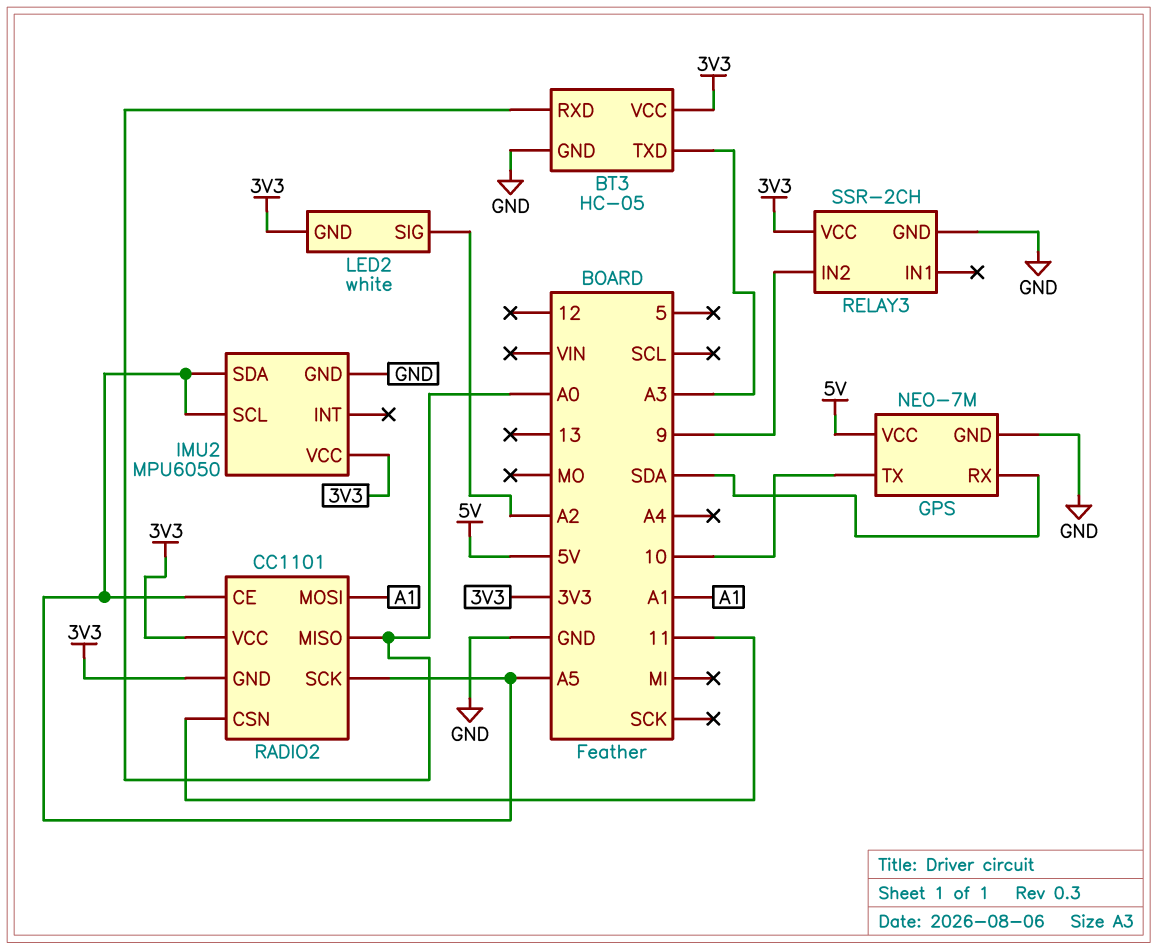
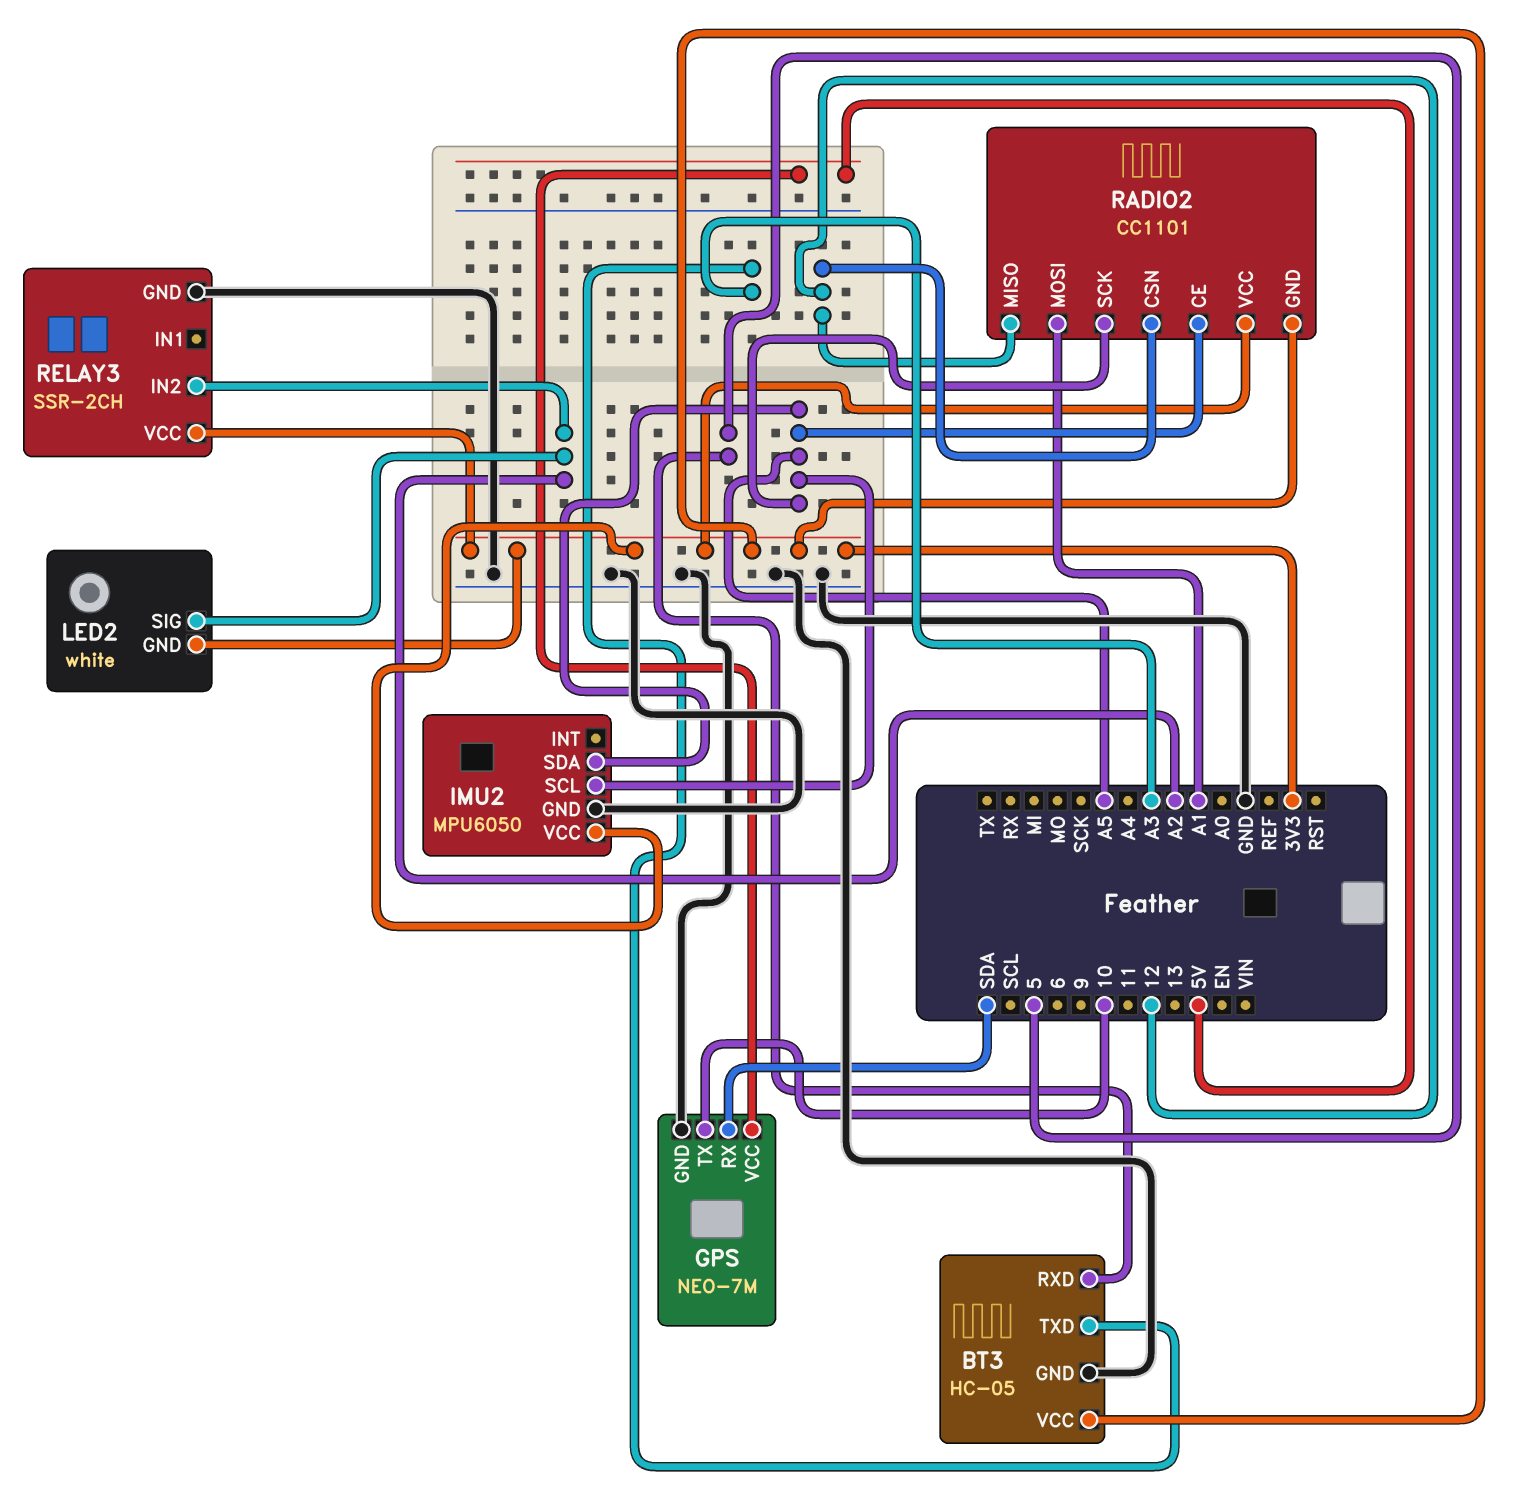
BT3 pin RXD: A0 -> 5
RADIO2 pin CSN: 11 -> 12
RADIO2 pin MISO: A0 -> 12
RELAY3 pin IN2: 9 -> A2

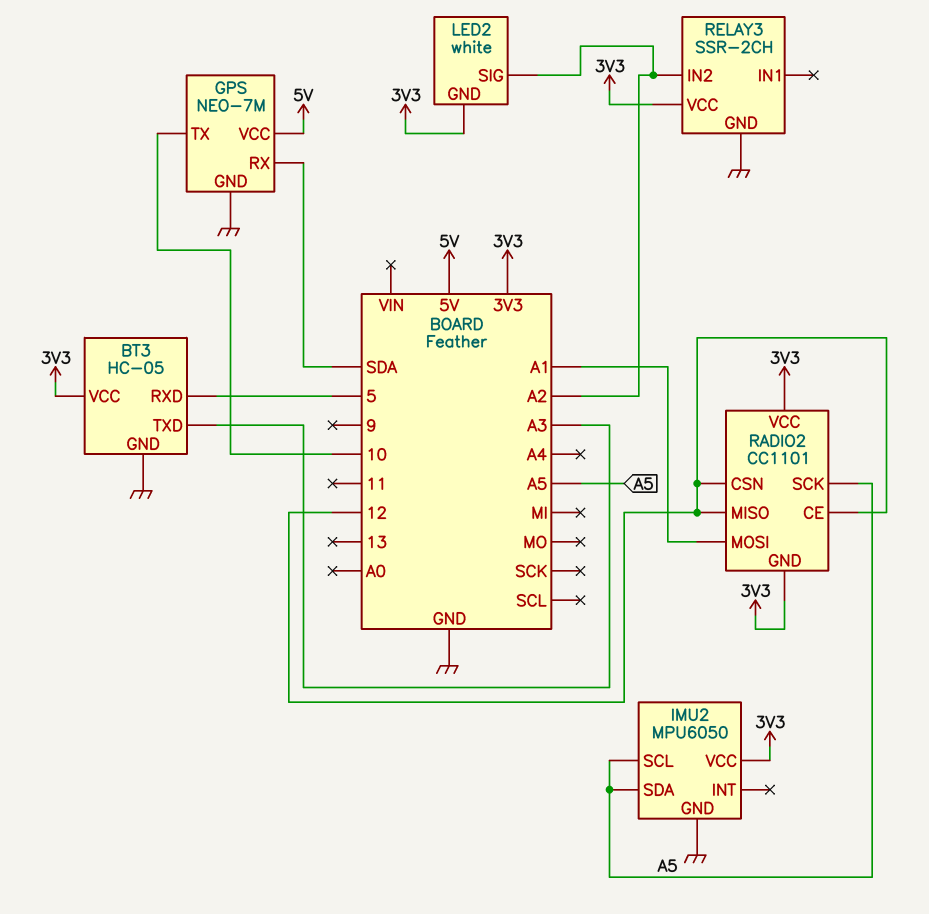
RADIO2 pin CE: A5 -> 12

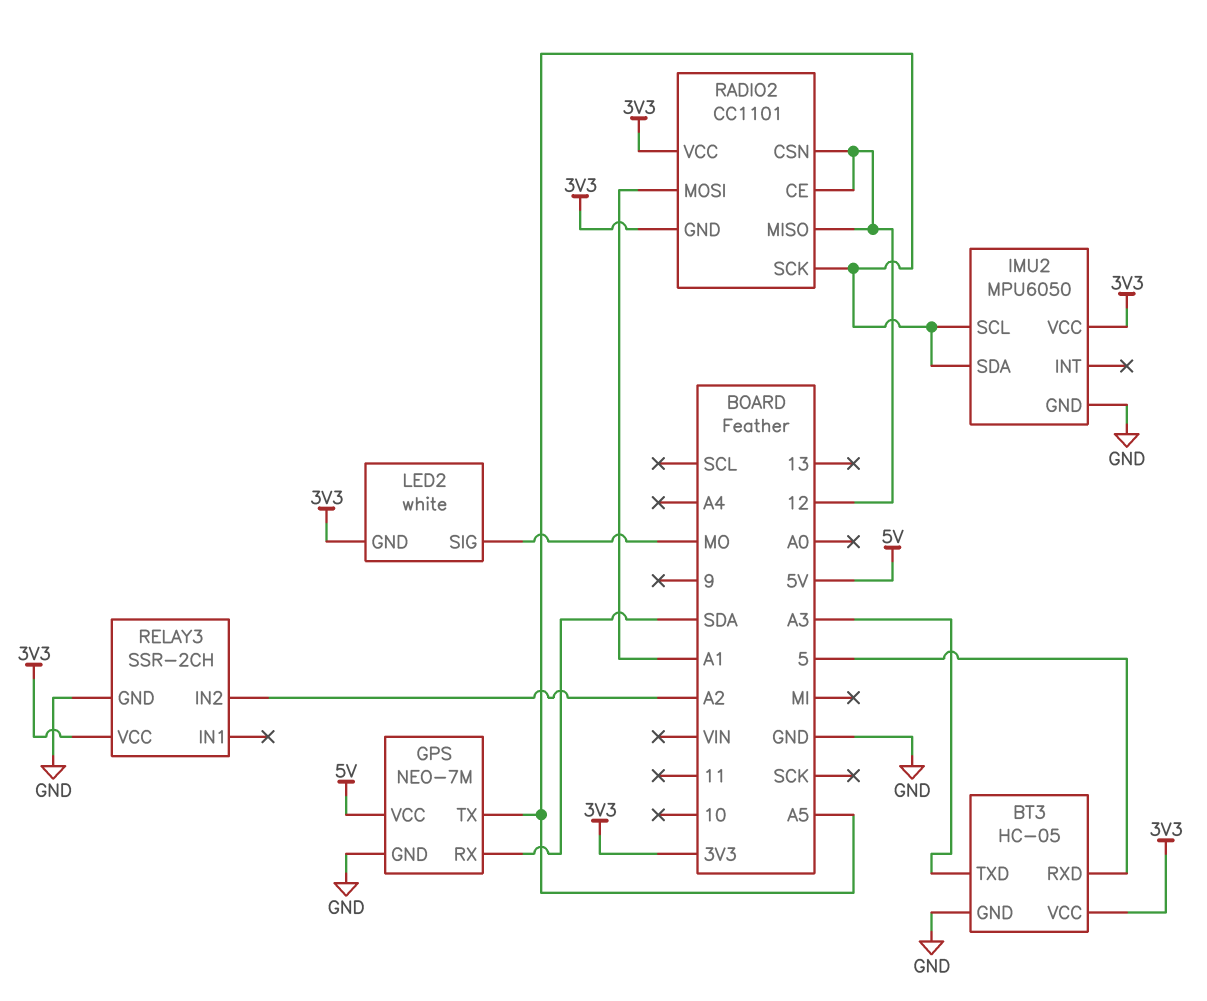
GPS pin TX: 10 -> A5
LED2 pin SIG: A2 -> MO

